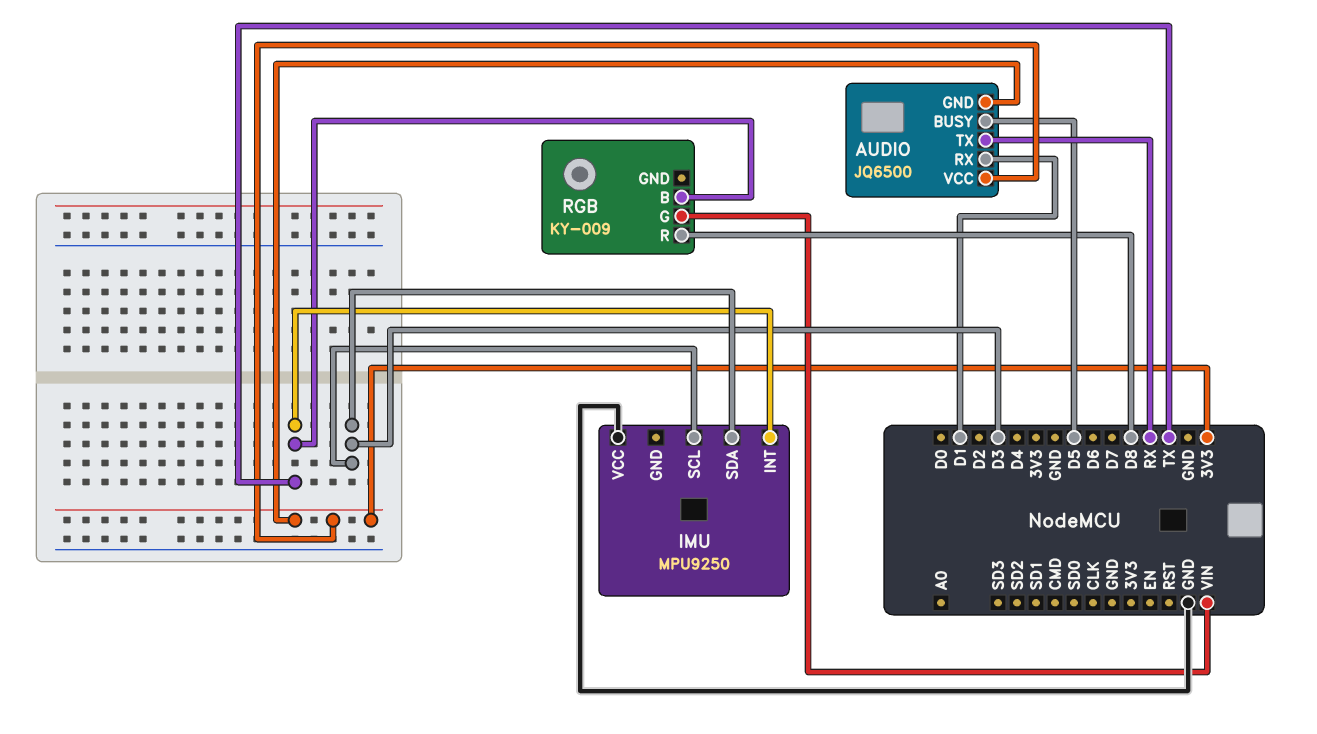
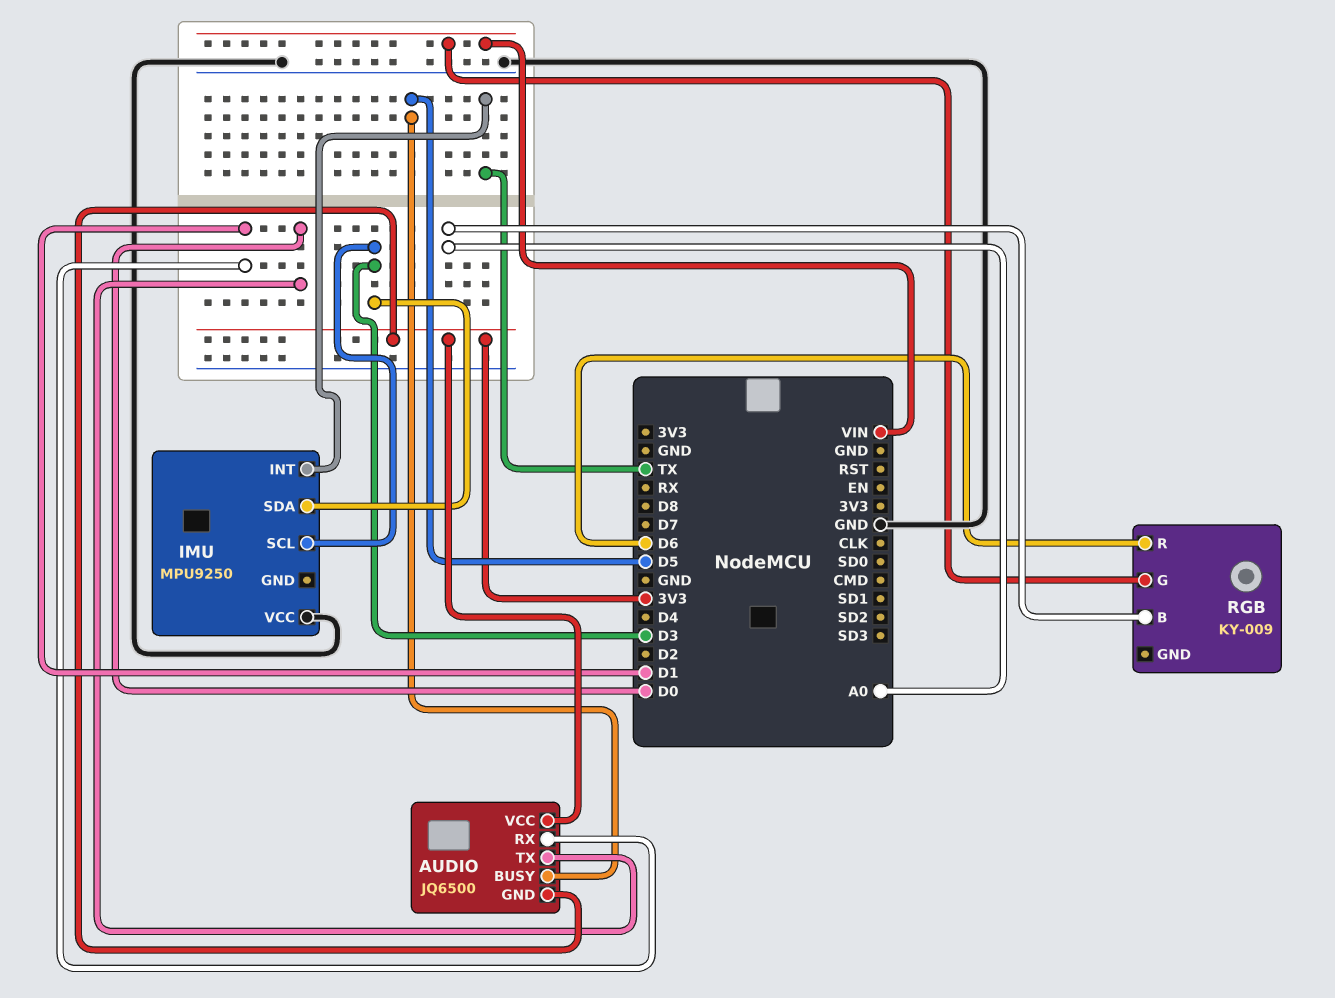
AUDIO pin TX: RX -> D0
RGB pin B: TX -> A0
RGB pin R: D8 -> D6

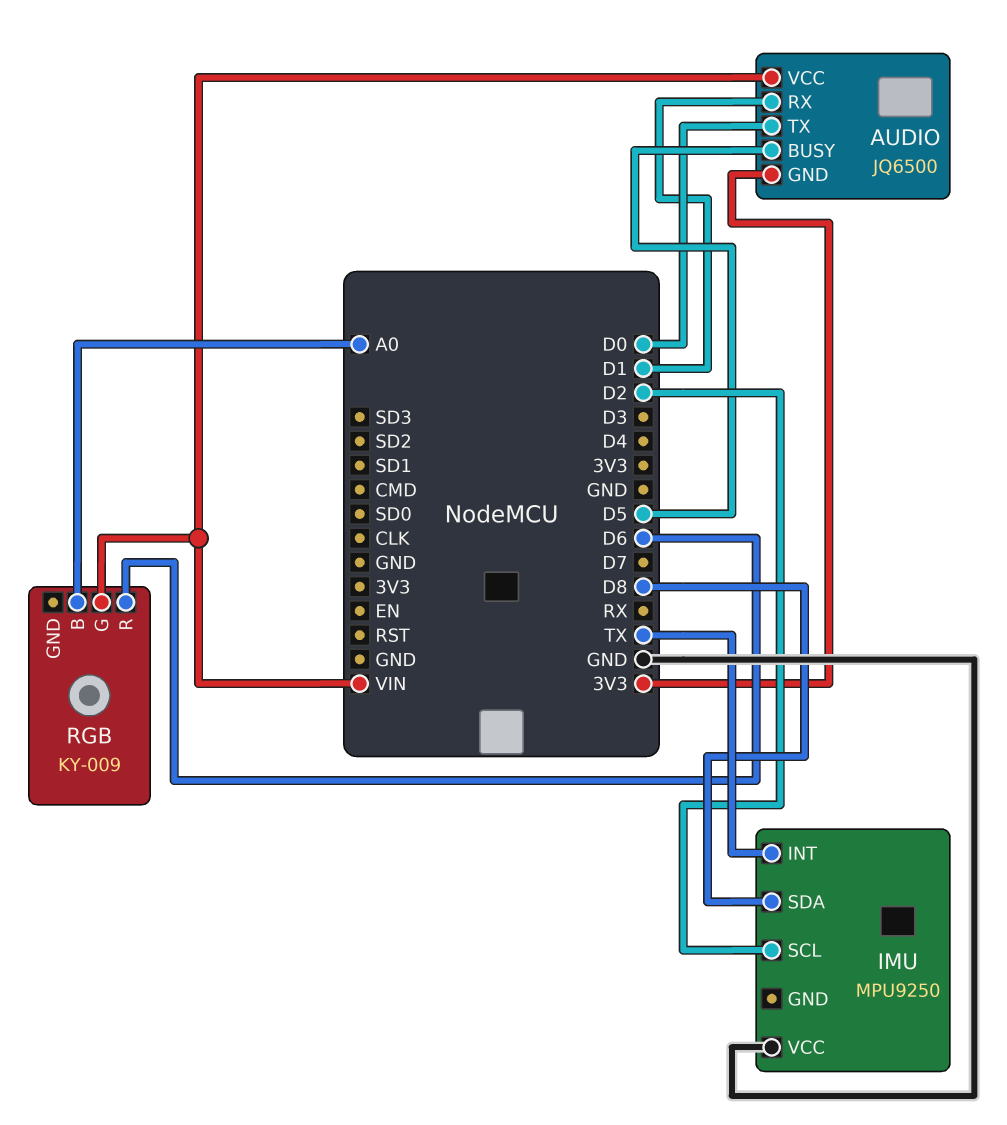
AUDIO pin VCC: 3V3 -> VIN
IMU pin SCL: D3 -> D2
IMU pin SDA: D3 -> D8

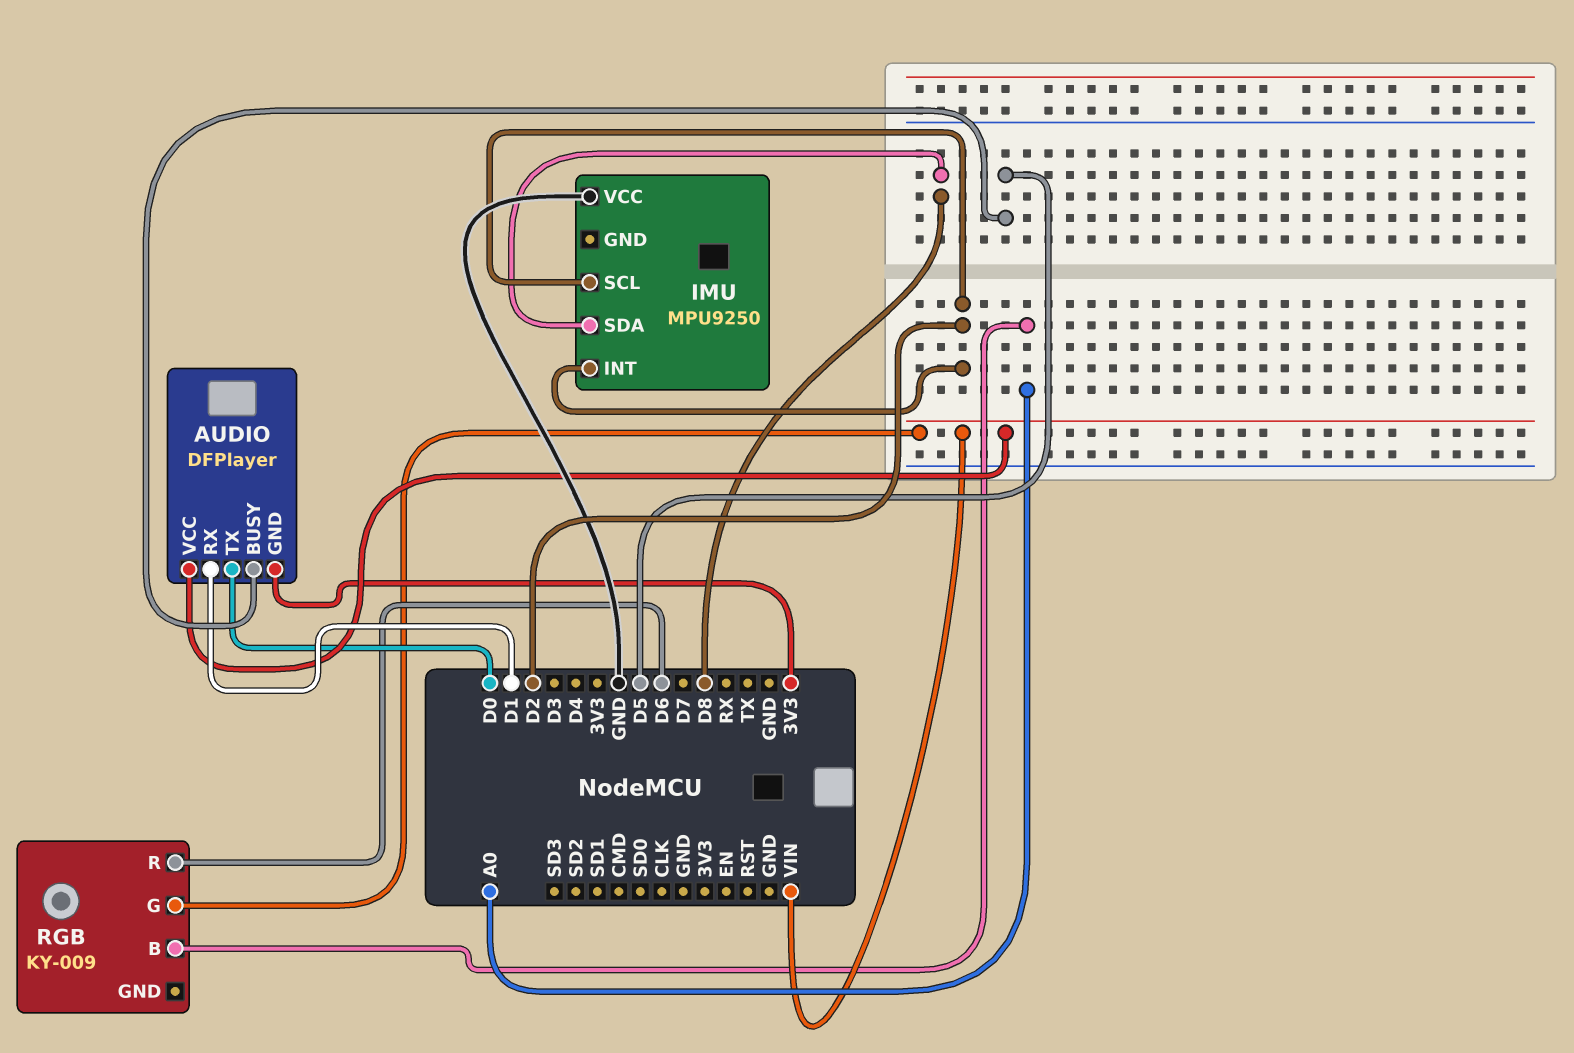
AUDIO: JQ6500 -> DFPlayer
IMU pin INT: TX -> D2

